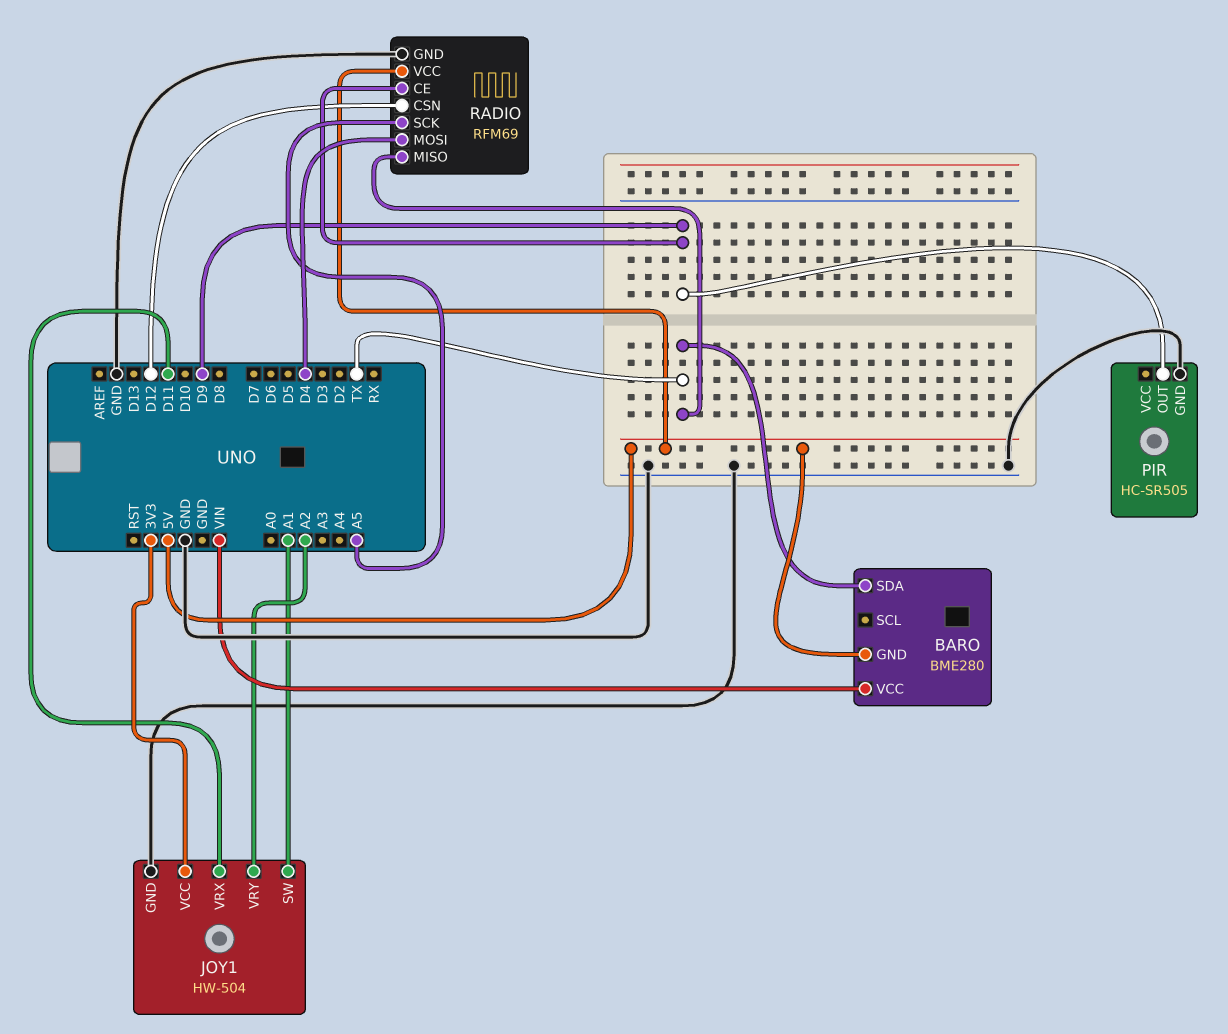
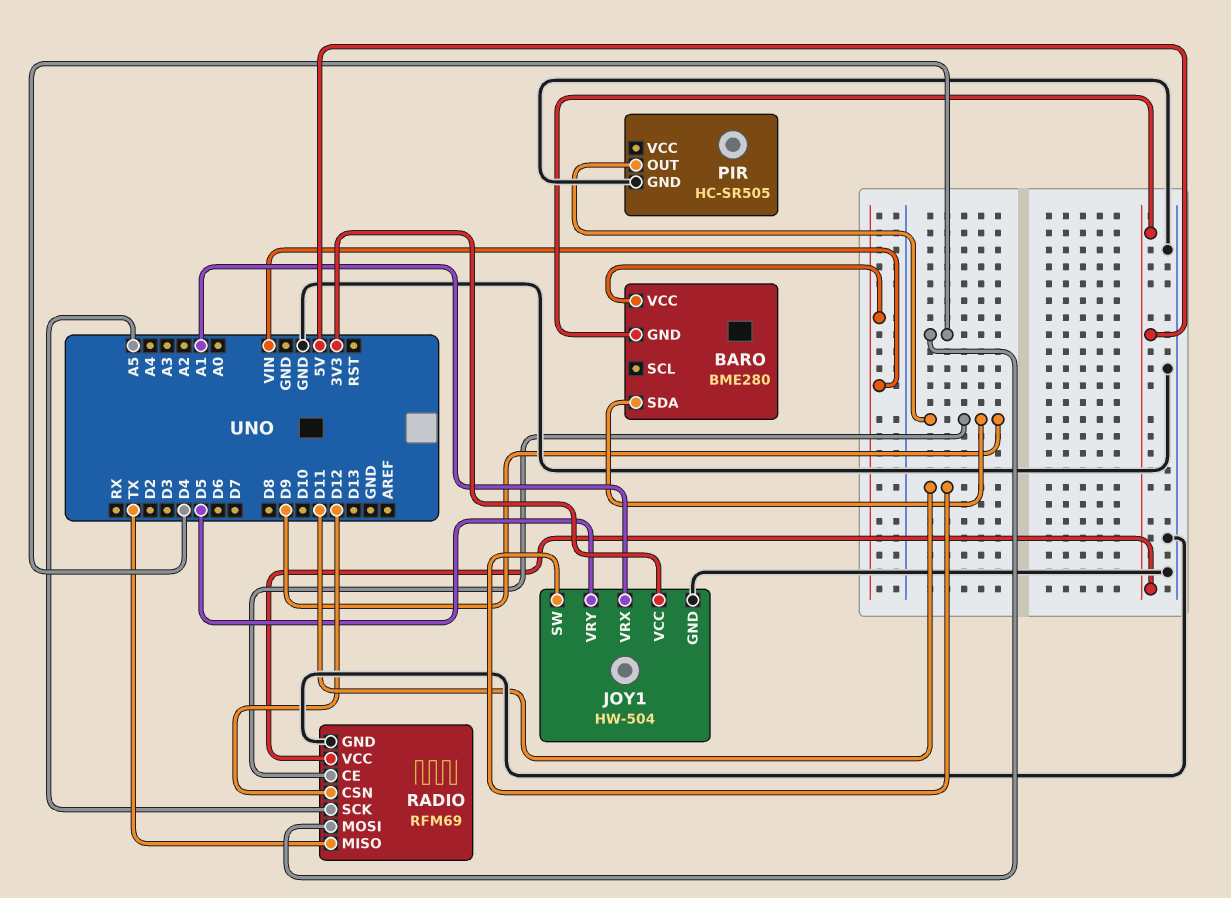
BARO pin SDA: TX -> D9
JOY1 pin SW: A1 -> D11
JOY1 pin VRX: D11 -> A1
JOY1 pin VRY: A2 -> D5

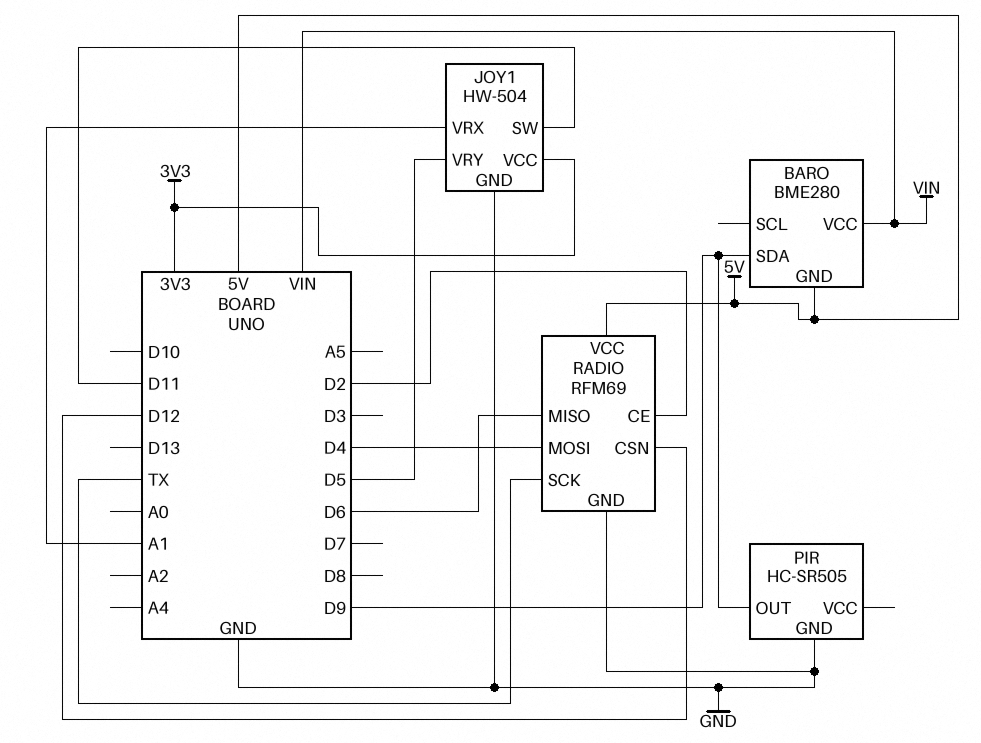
RADIO pin CE: D9 -> D2
RADIO pin MISO: TX -> D6
RADIO pin SCK: A5 -> TX

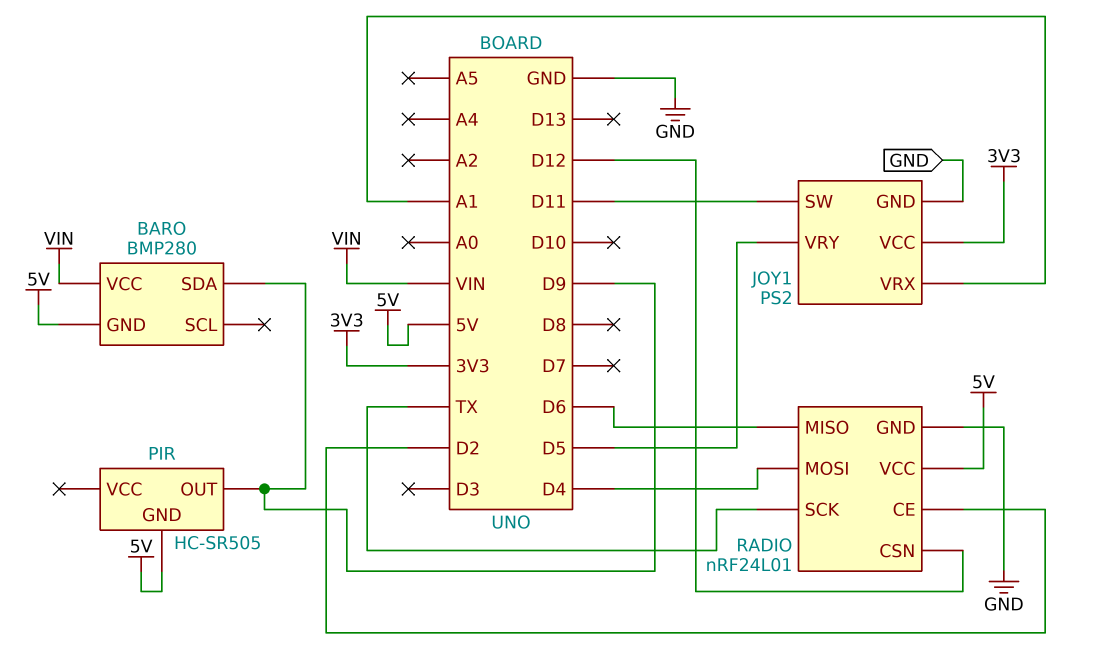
BARO: BME280 -> BMP280
JOY1: HW-504 -> PS2
PIR pin GND: GND -> 5V
RADIO: RFM69 -> nRF24L01

